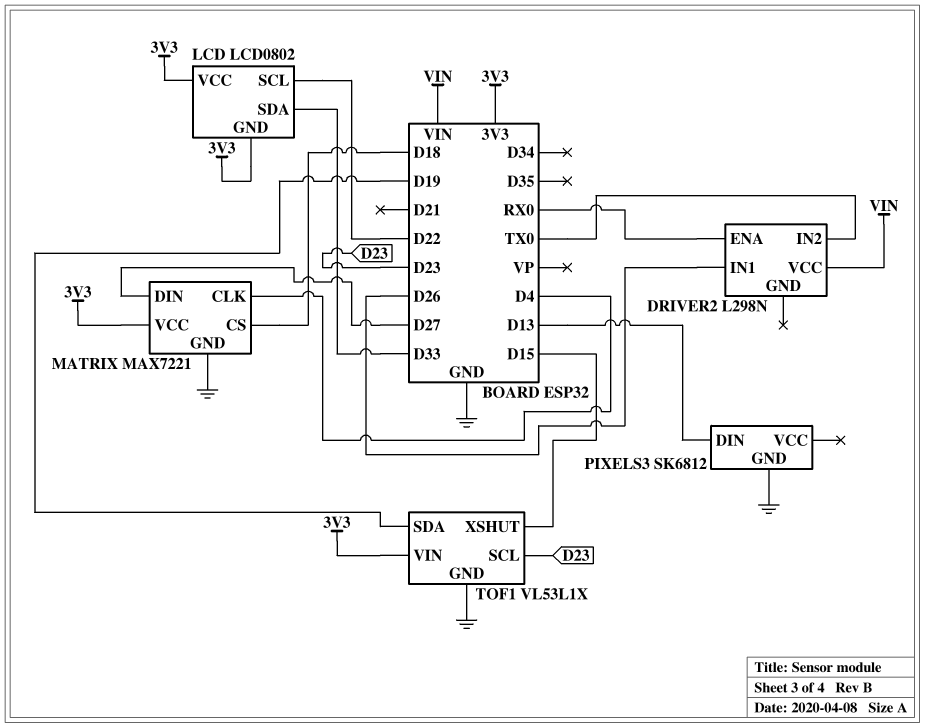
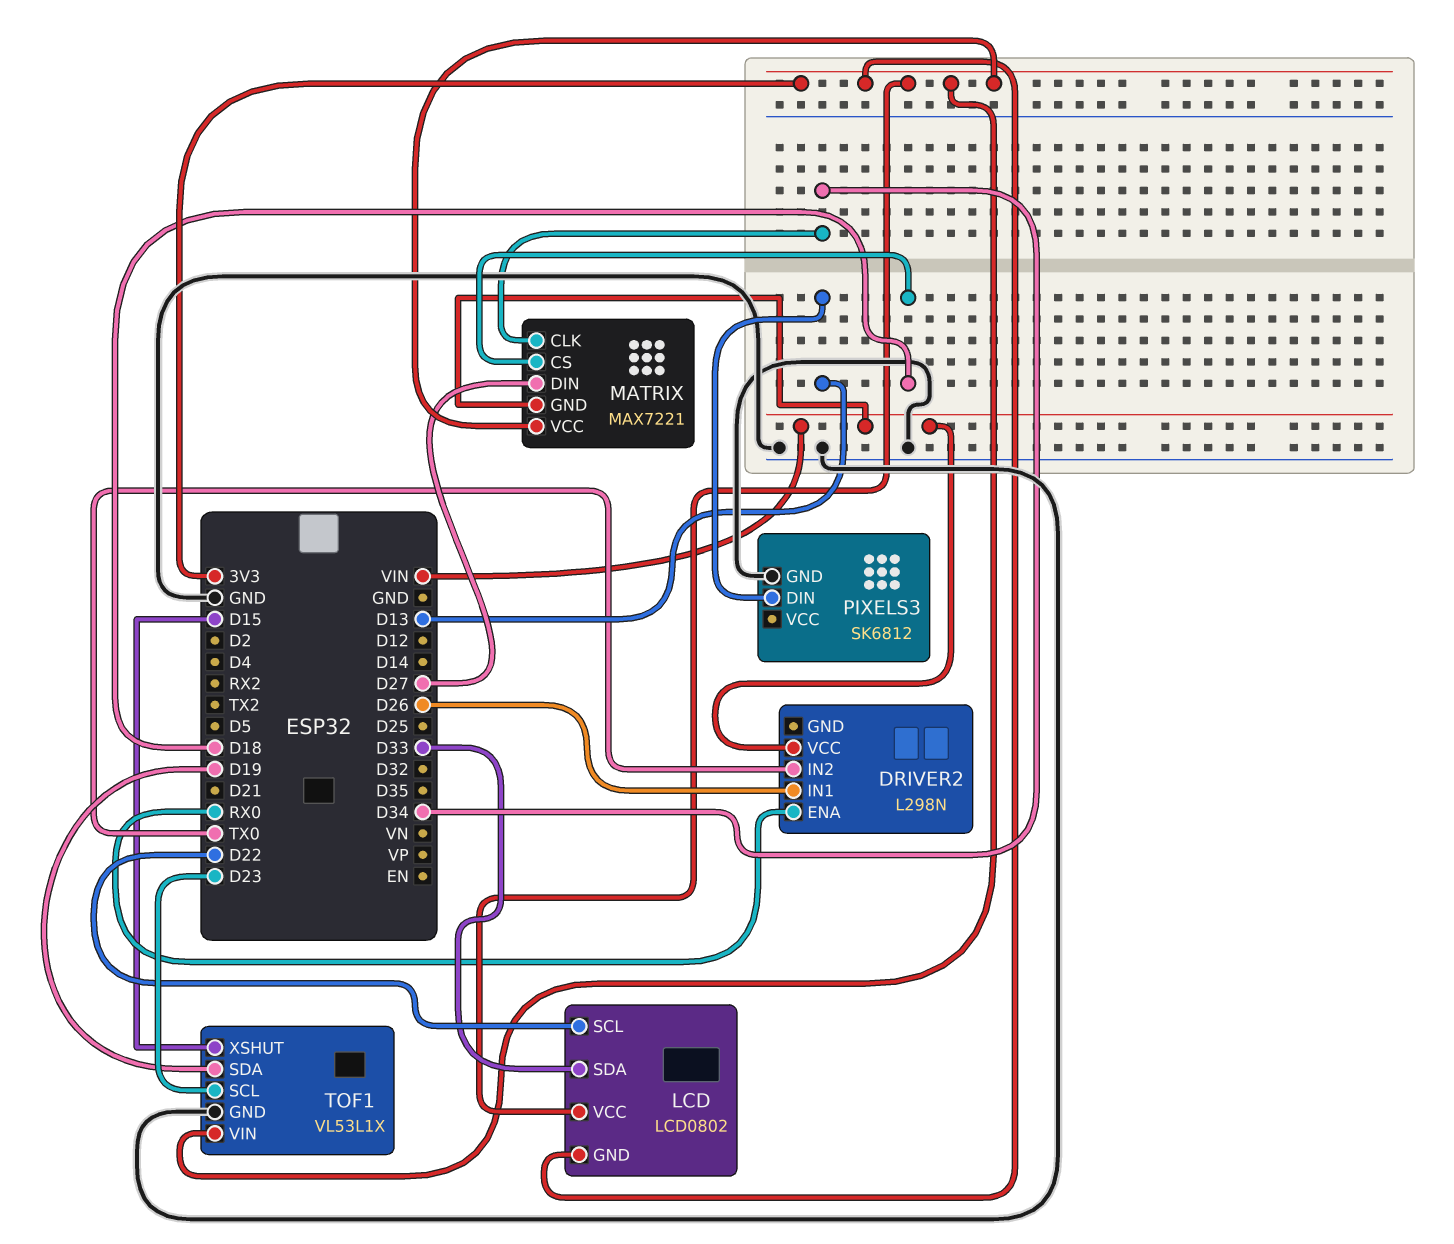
MATRIX pin CLK: D4 -> D34
MATRIX pin GND: GND -> VIN

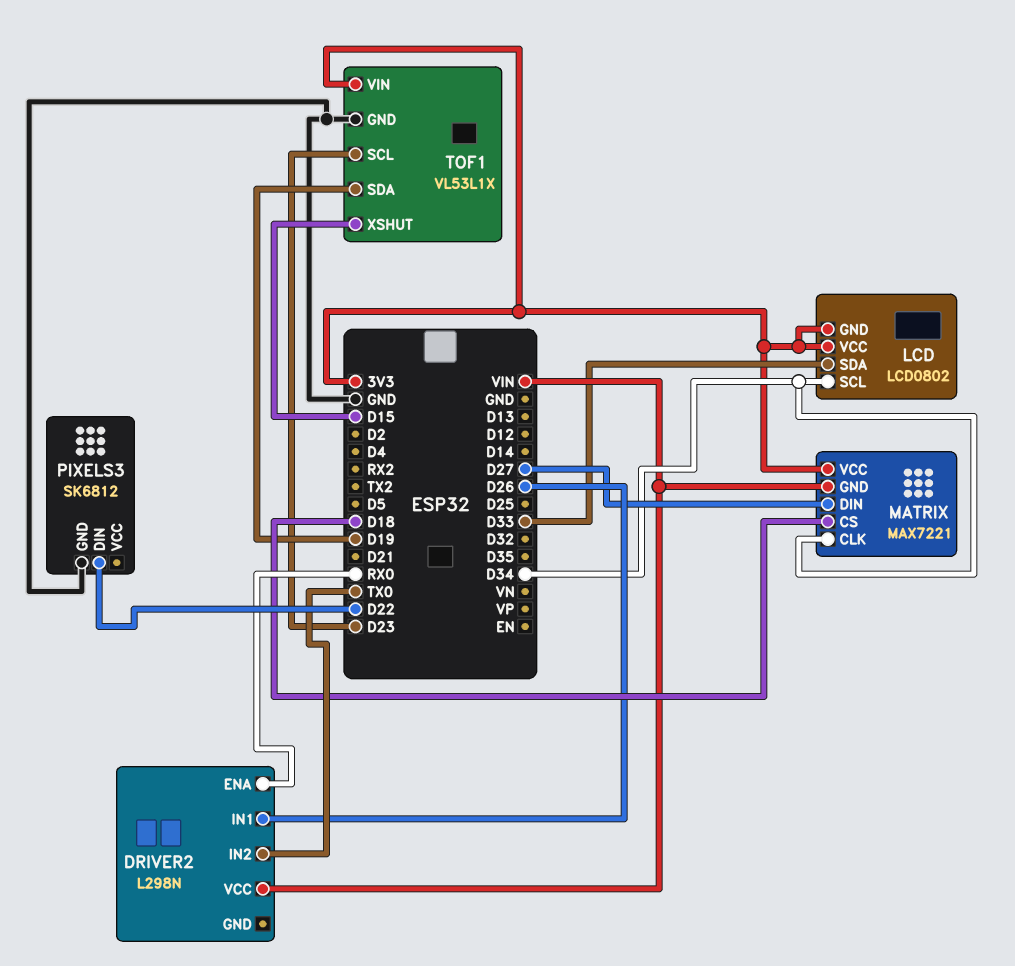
LCD pin SCL: D22 -> D34
PIXELS3 pin DIN: D13 -> D22

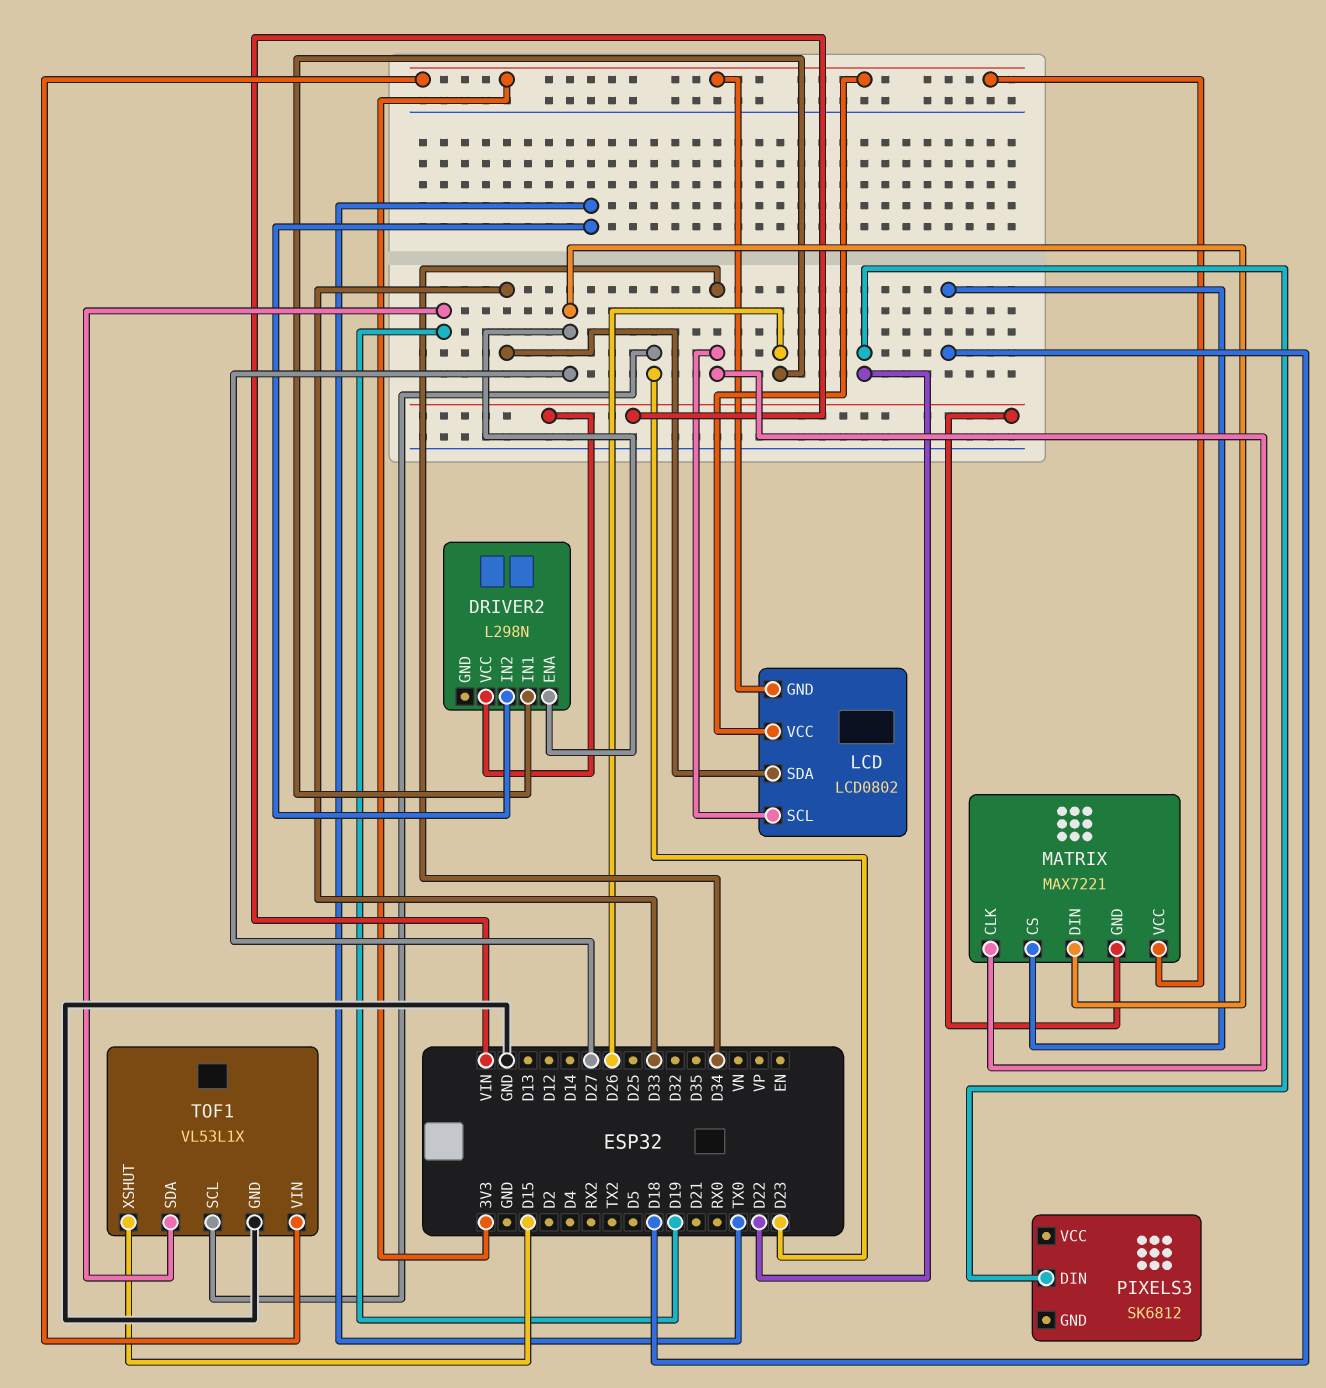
DRIVER2 pin ENA: RX0 -> D27
PIXELS3 pin GND: GND -> none

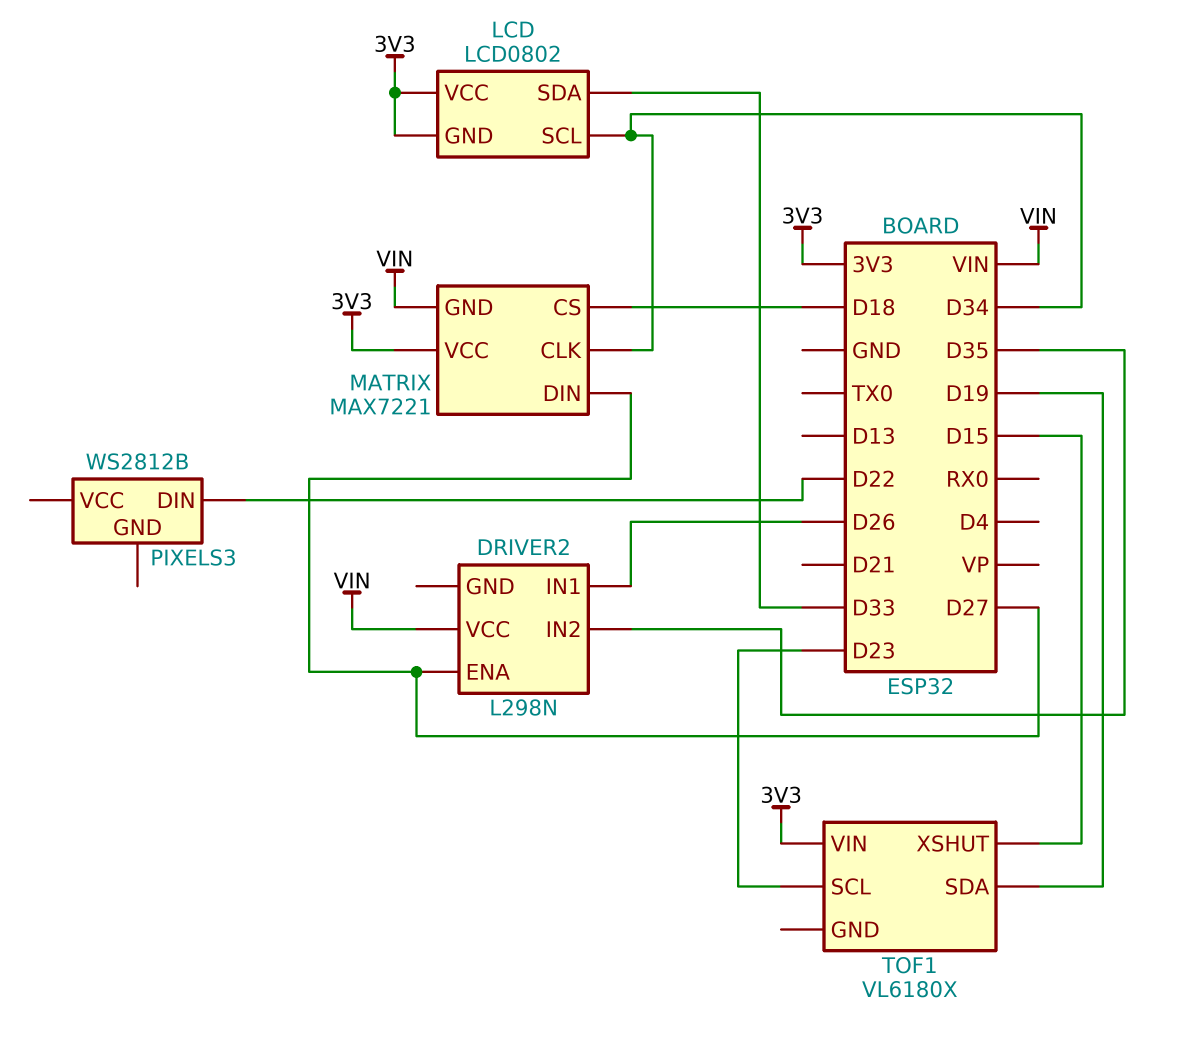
DRIVER2 pin IN2: TX0 -> D35
PIXELS3: SK6812 -> WS2812B
TOF1: VL53L1X -> VL6180X
TOF1 pin GND: GND -> none

